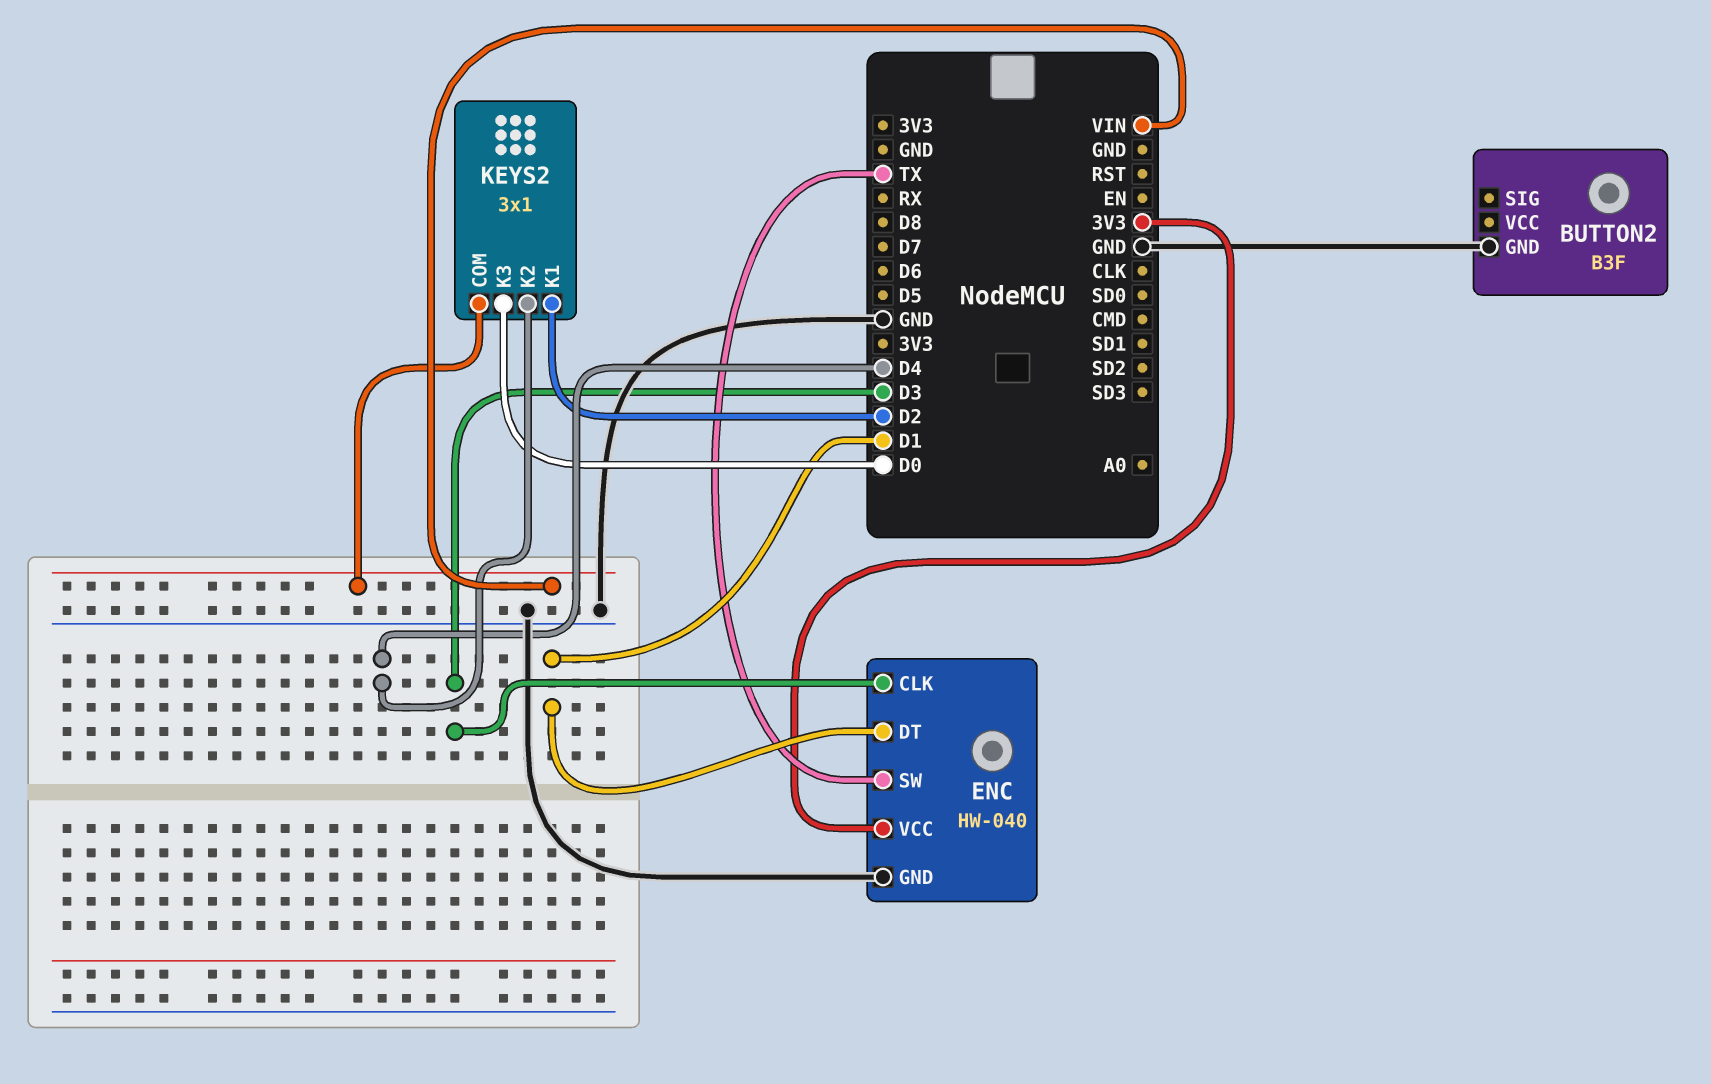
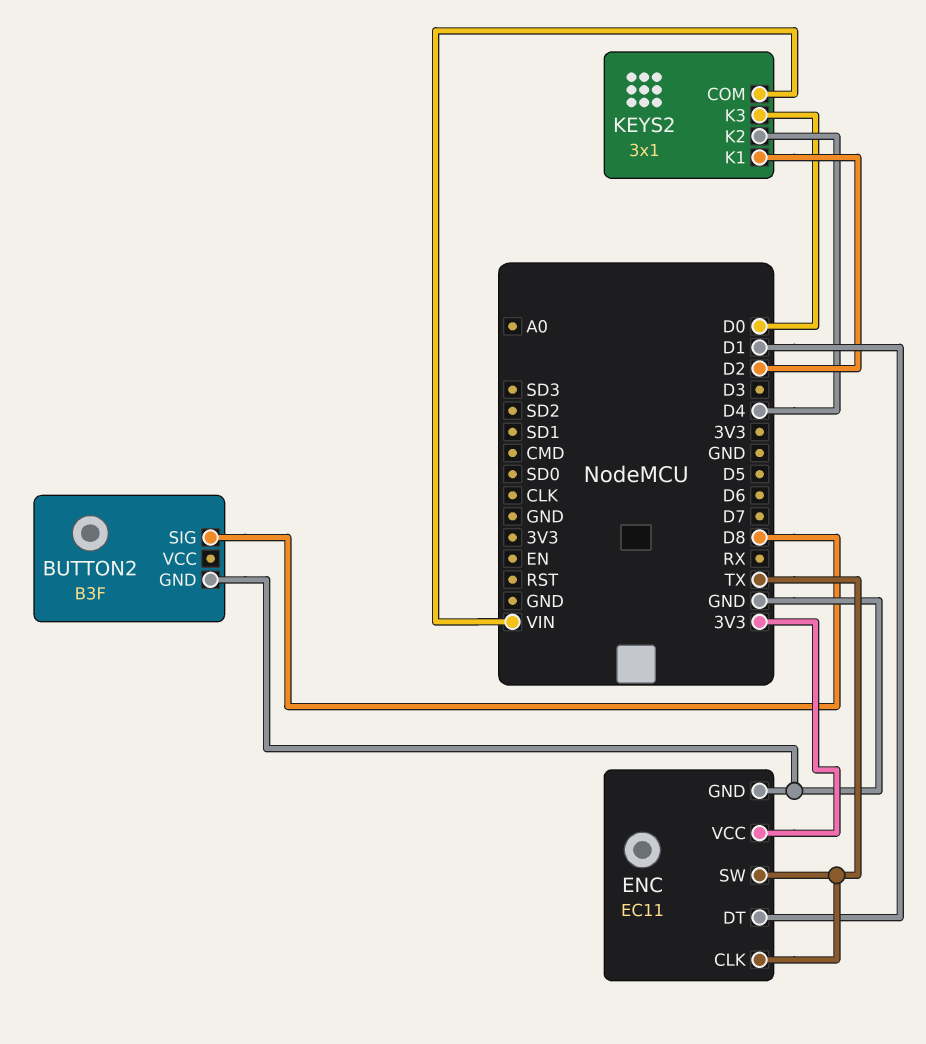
BUTTON2 pin SIG: none -> D8
ENC: HW-040 -> EC11
ENC pin CLK: D3 -> TX

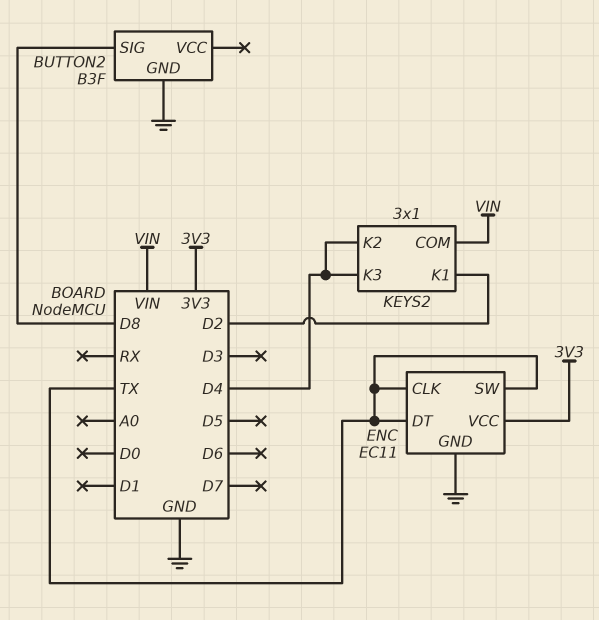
ENC pin DT: D1 -> TX
KEYS2 pin K3: D0 -> D4

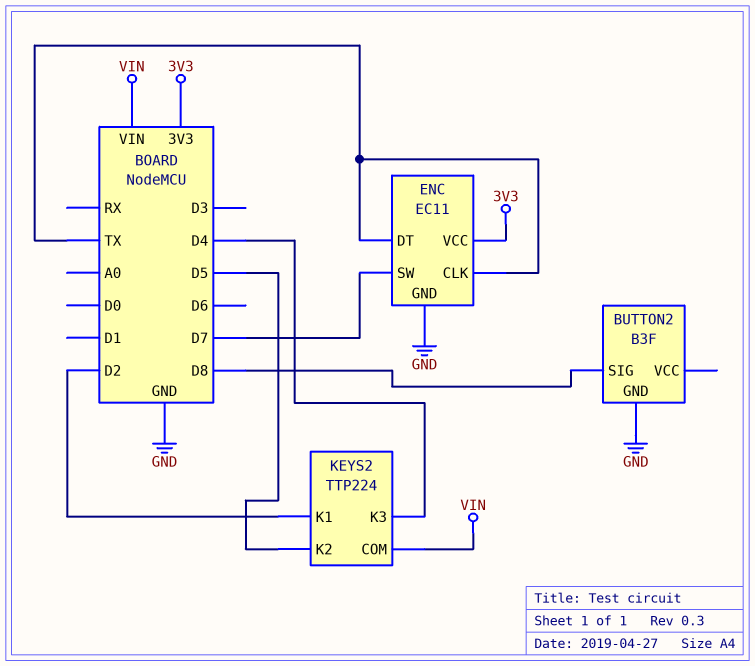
ENC pin SW: TX -> D7
KEYS2: 3x1 -> TTP224
KEYS2 pin K2: D4 -> D5

